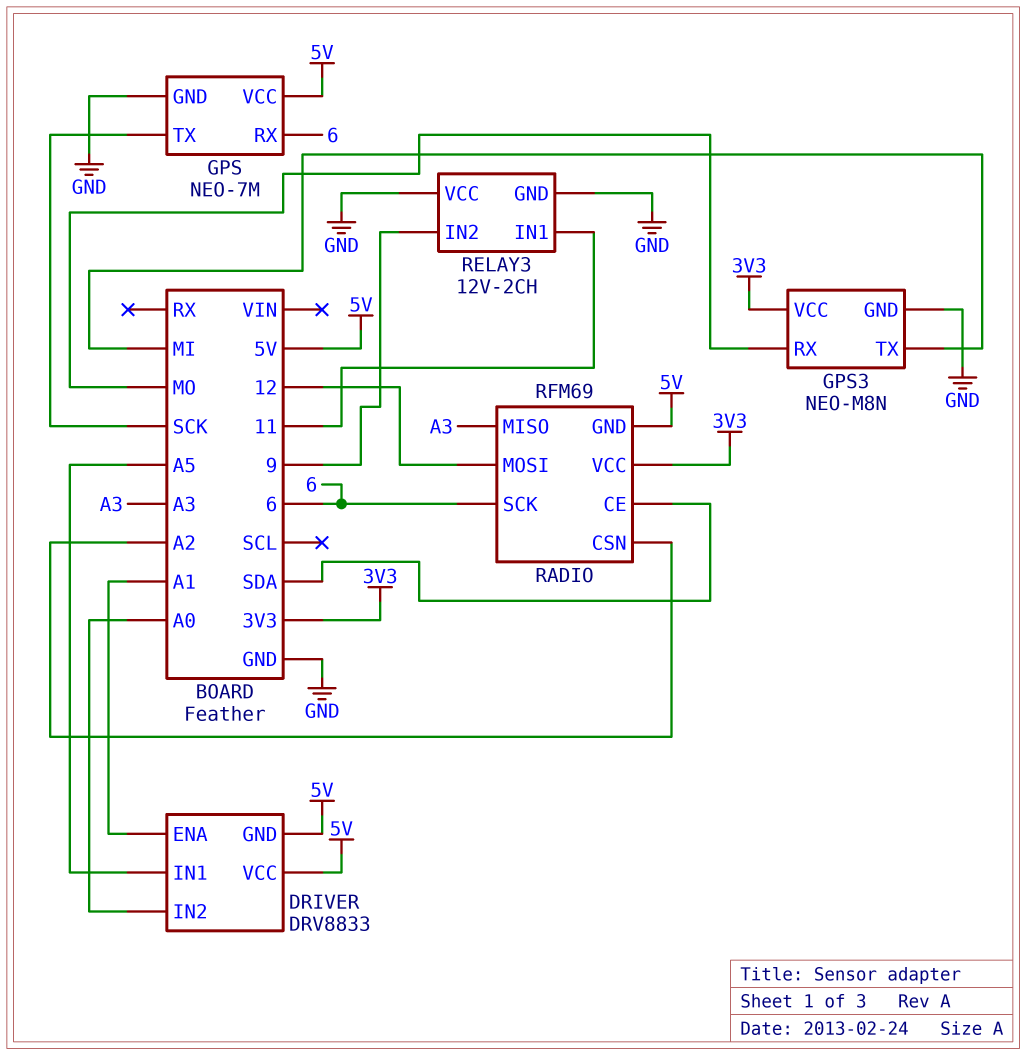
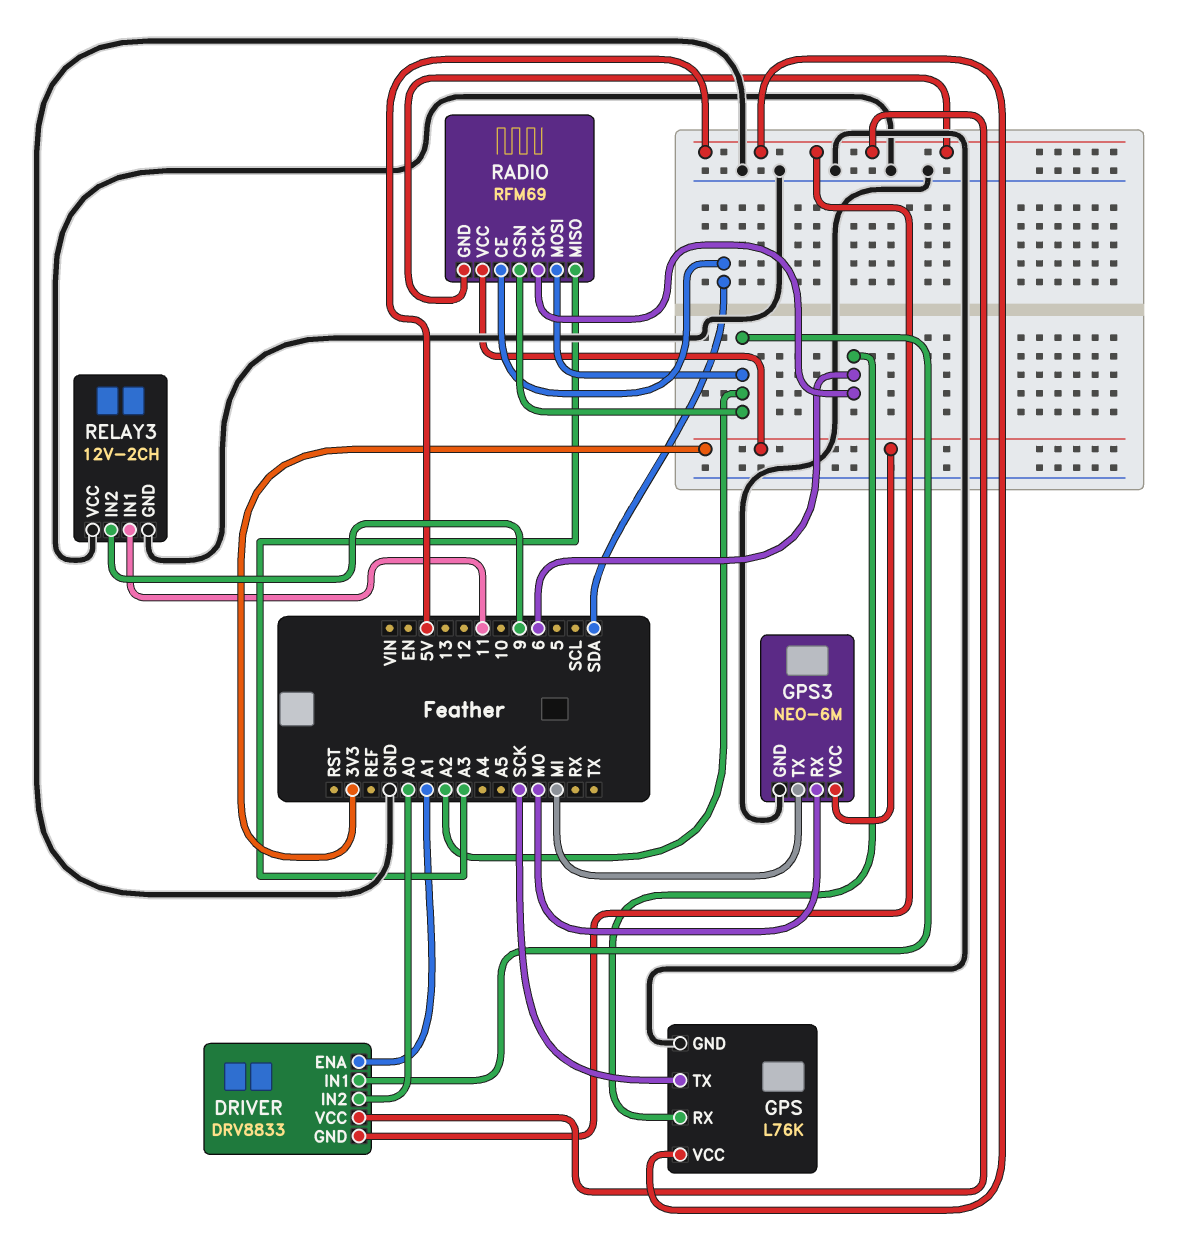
DRIVER pin IN1: A5 -> A2
GPS: NEO-7M -> L76K
GPS3: NEO-M8N -> NEO-6M
RADIO pin MOSI: 12 -> A2

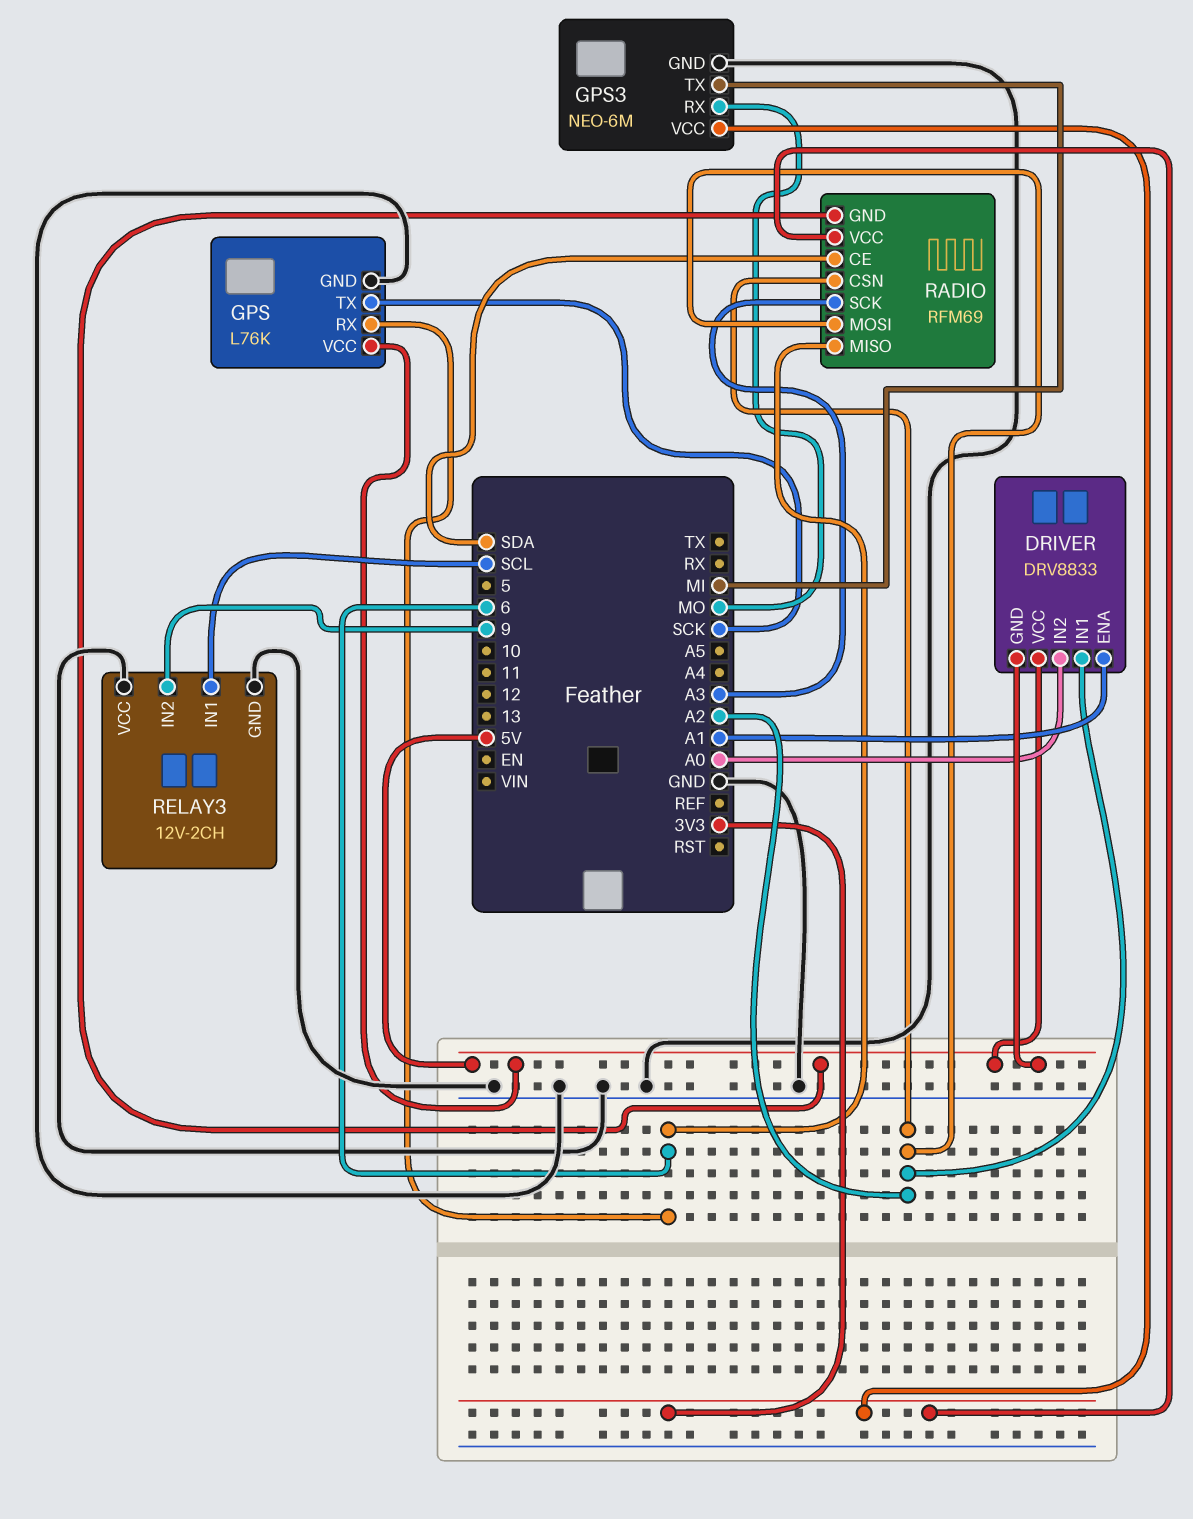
RADIO pin MISO: A3 -> 6
RADIO pin SCK: 6 -> A3
RELAY3 pin IN1: 11 -> SCL

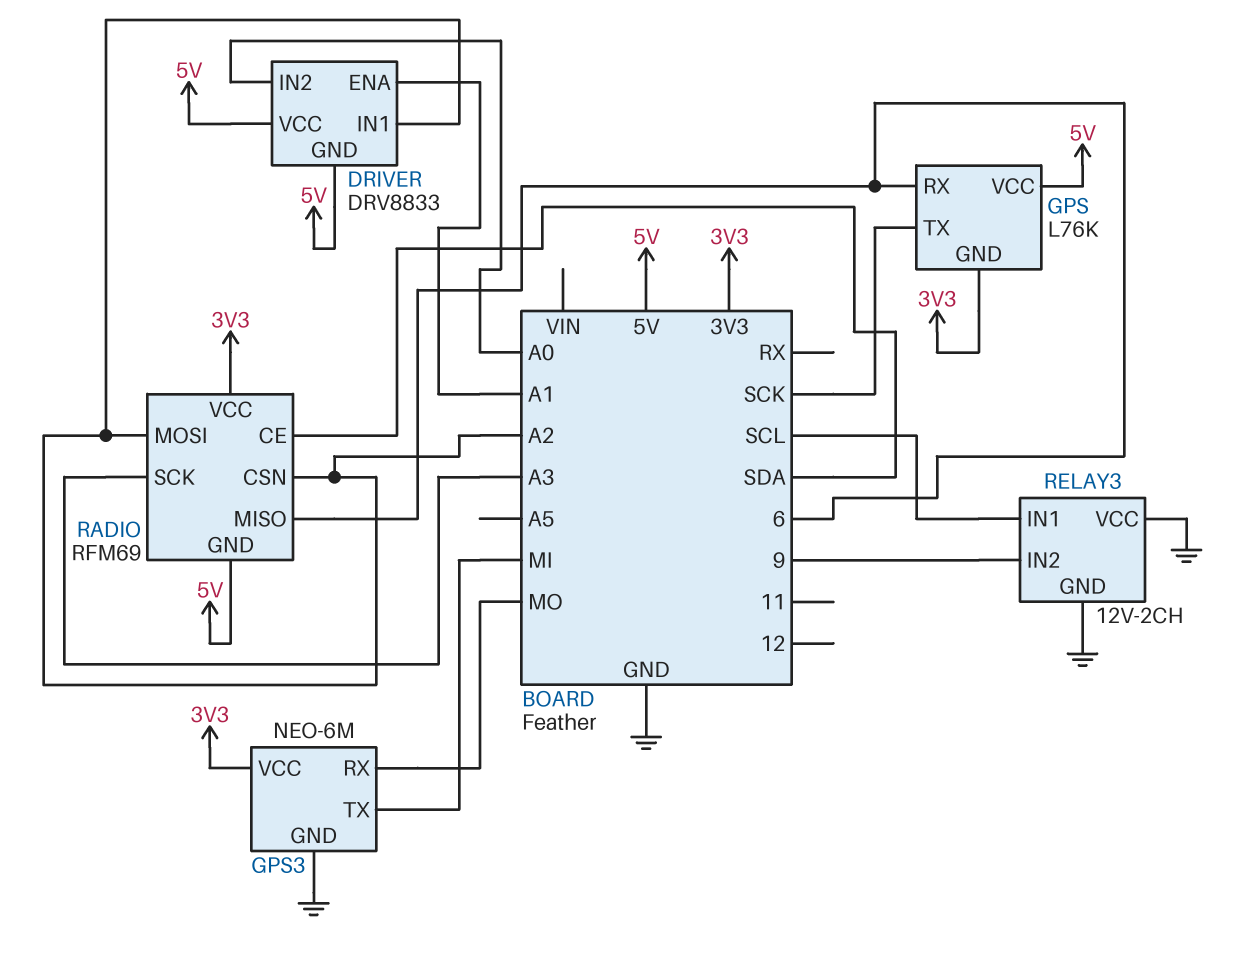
GPS pin GND: GND -> 3V3

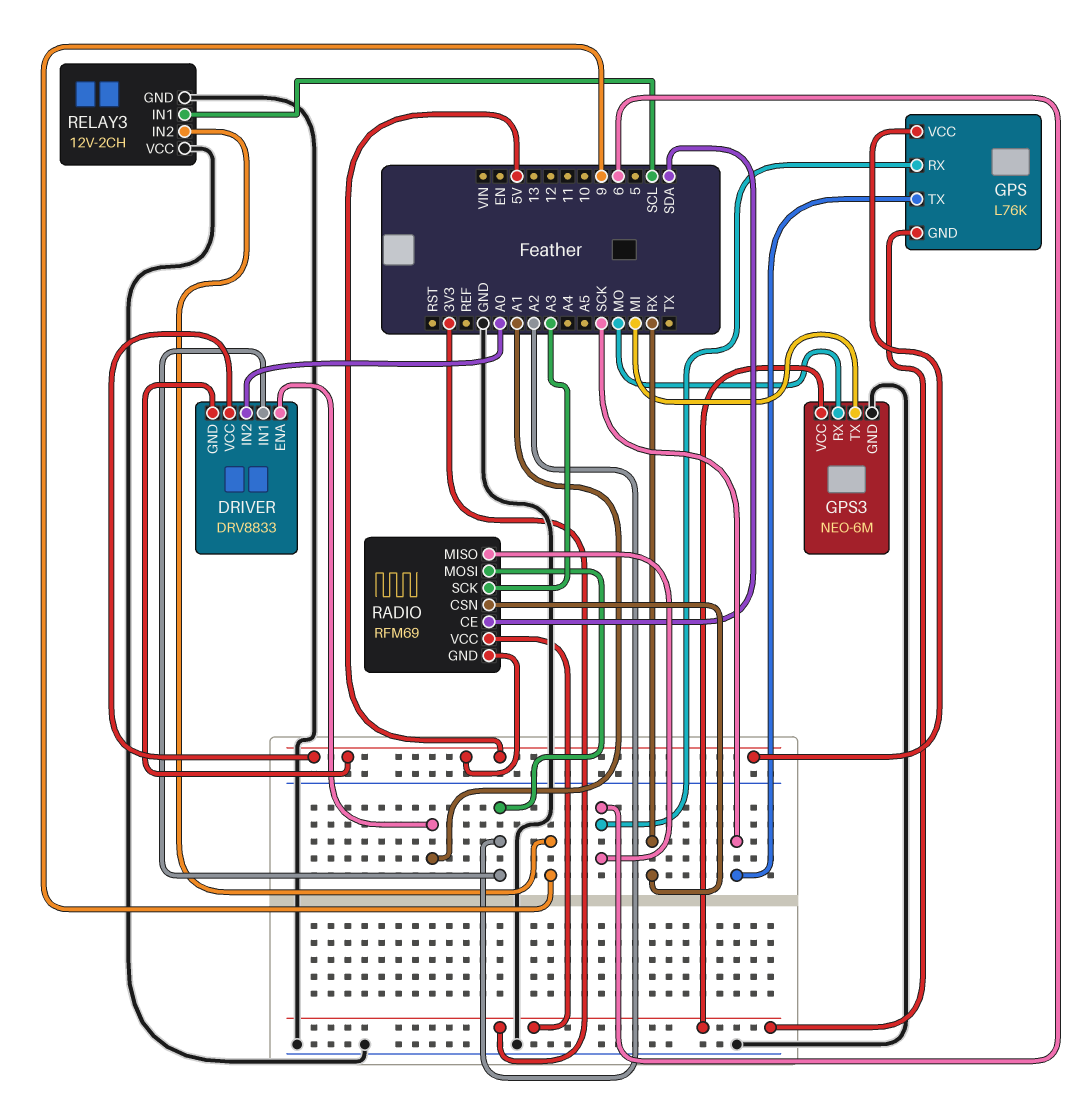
RADIO pin CSN: A2 -> RX

